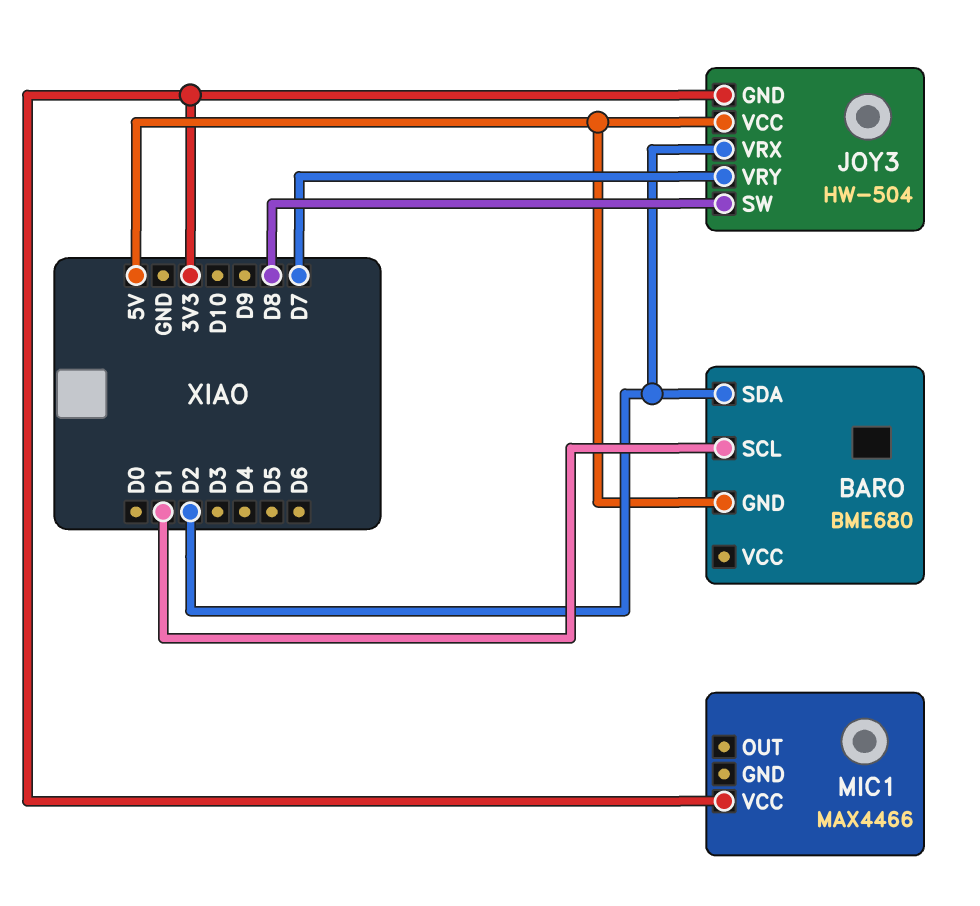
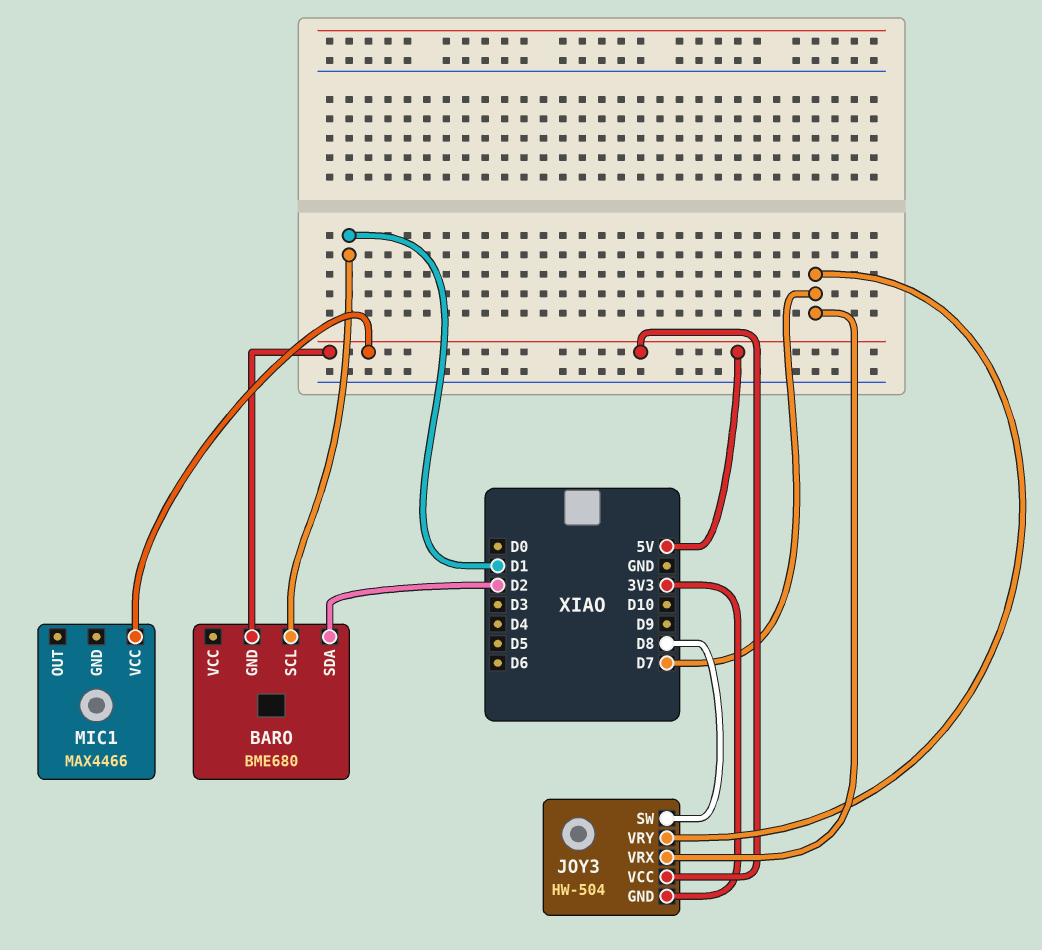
JOY3 pin VRX: D2 -> D7
MIC1 pin VCC: 3V3 -> 5V

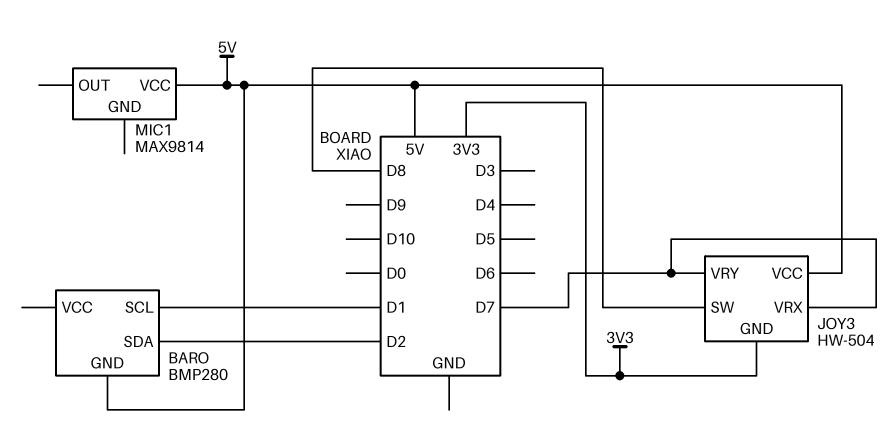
BARO: BME680 -> BMP280
MIC1: MAX4466 -> MAX9814

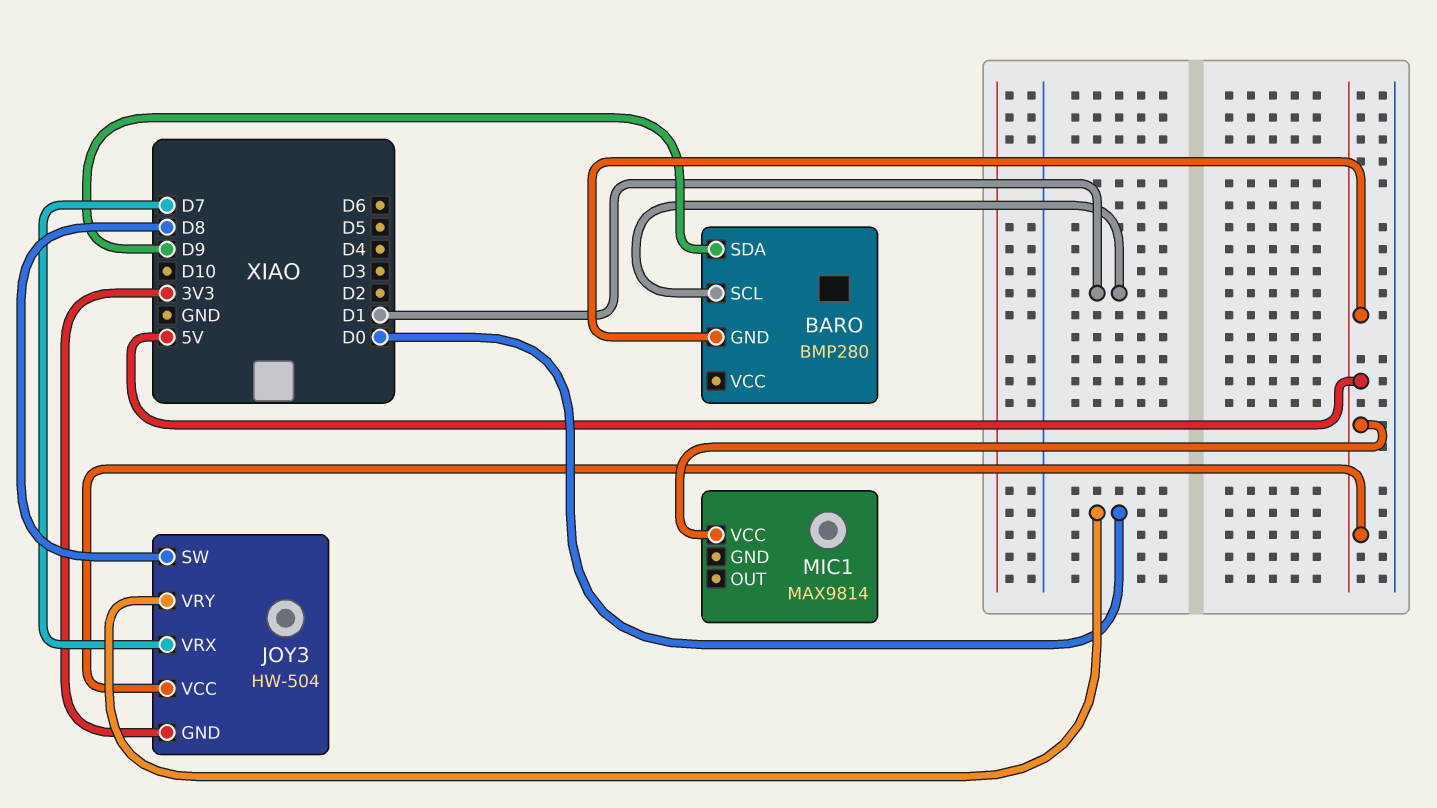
BARO pin SDA: D2 -> D9
JOY3 pin VRY: D7 -> D0

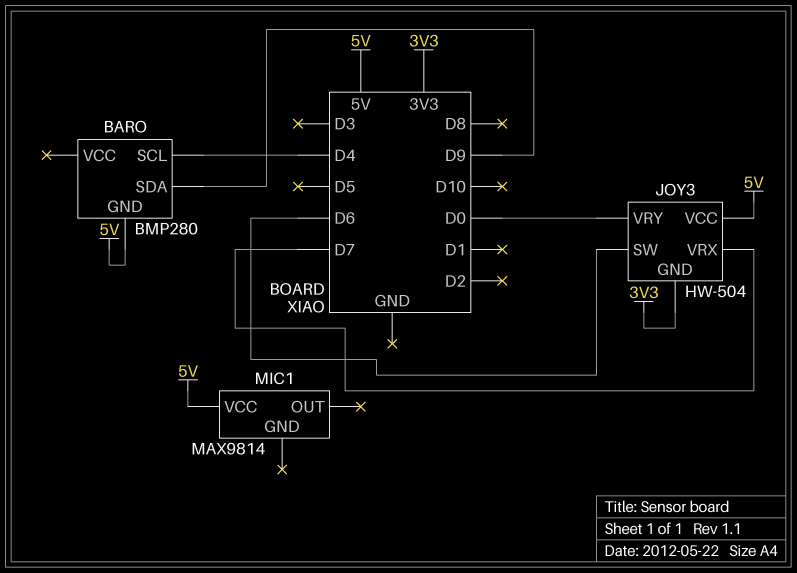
BARO pin SCL: D1 -> D4
JOY3 pin SW: D8 -> D6

